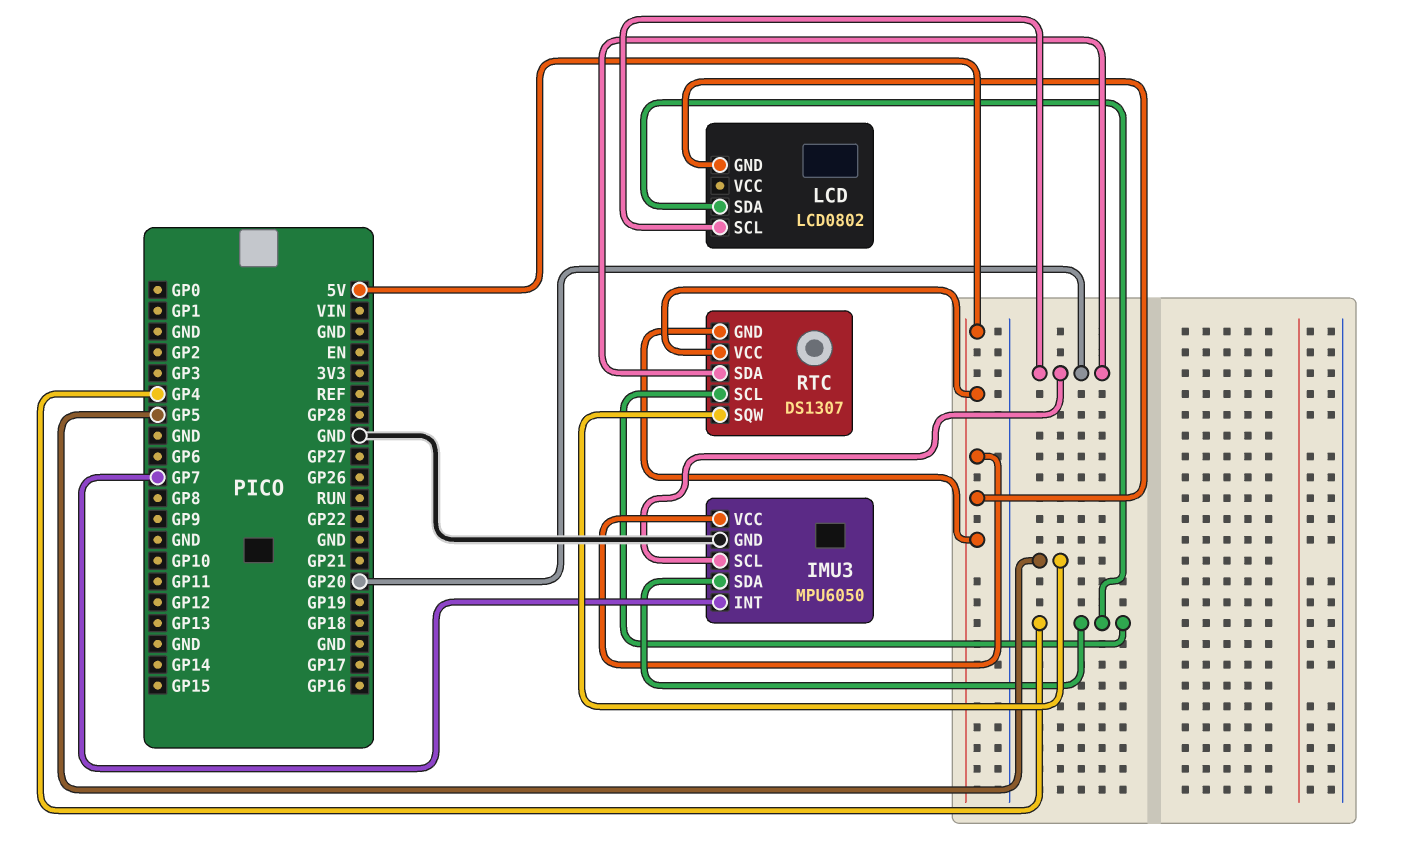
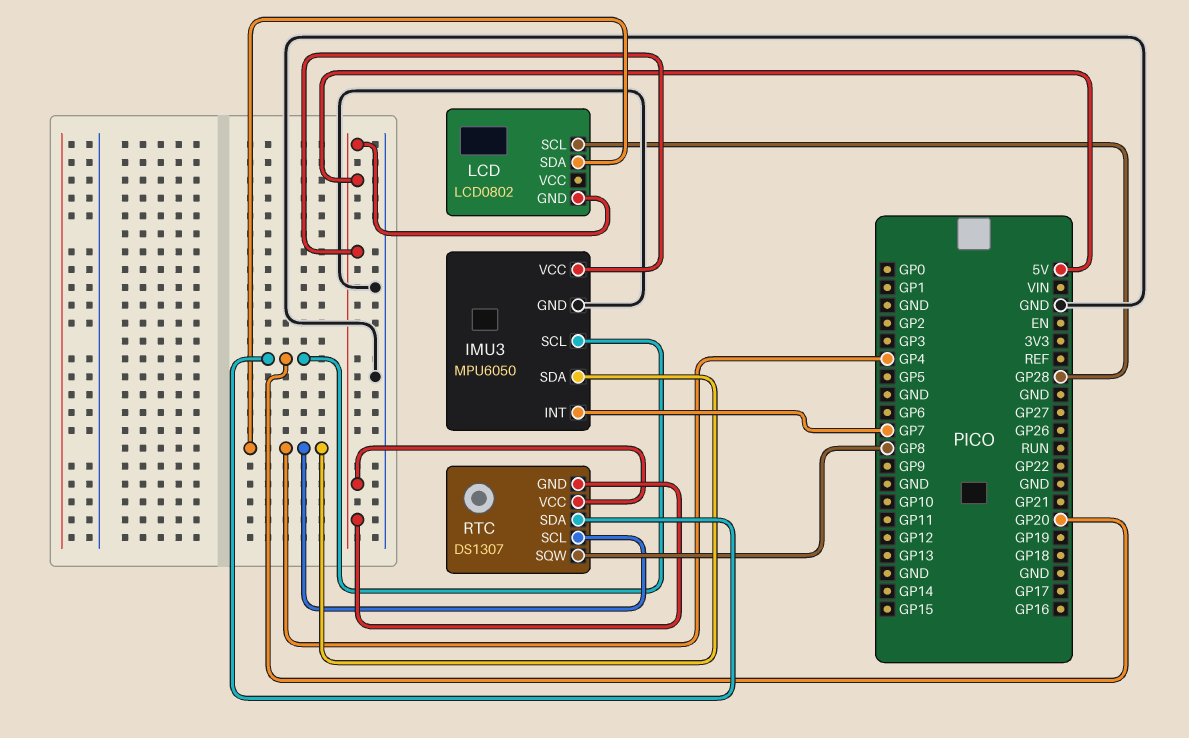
LCD pin SCL: GP20 -> GP28
RTC pin SQW: GP5 -> GP8

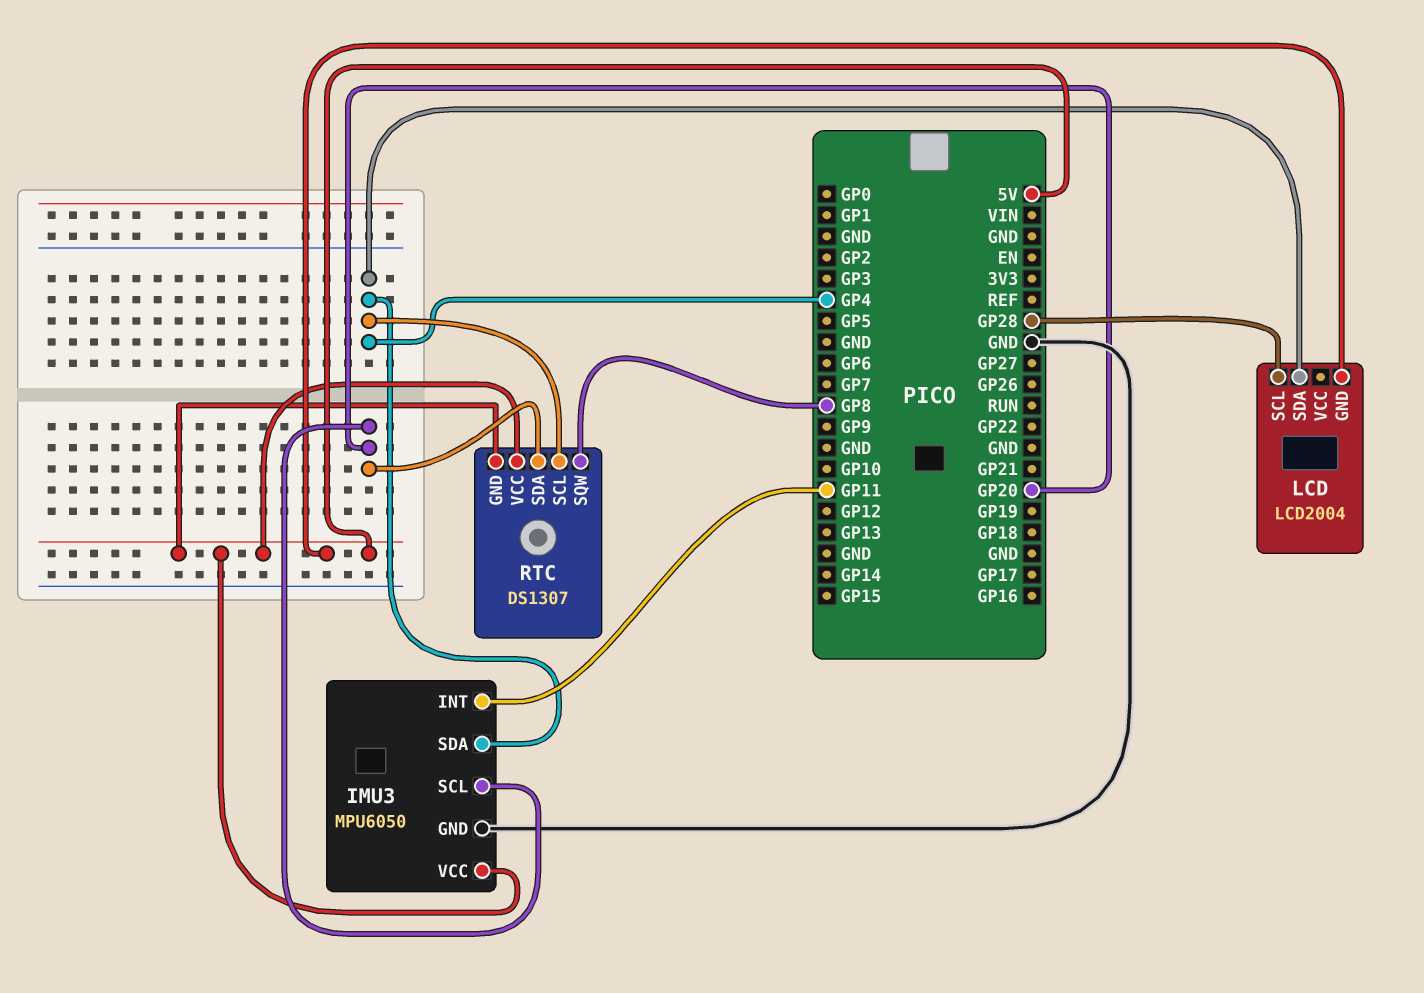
IMU3 pin INT: GP7 -> GP11
LCD: LCD0802 -> LCD2004

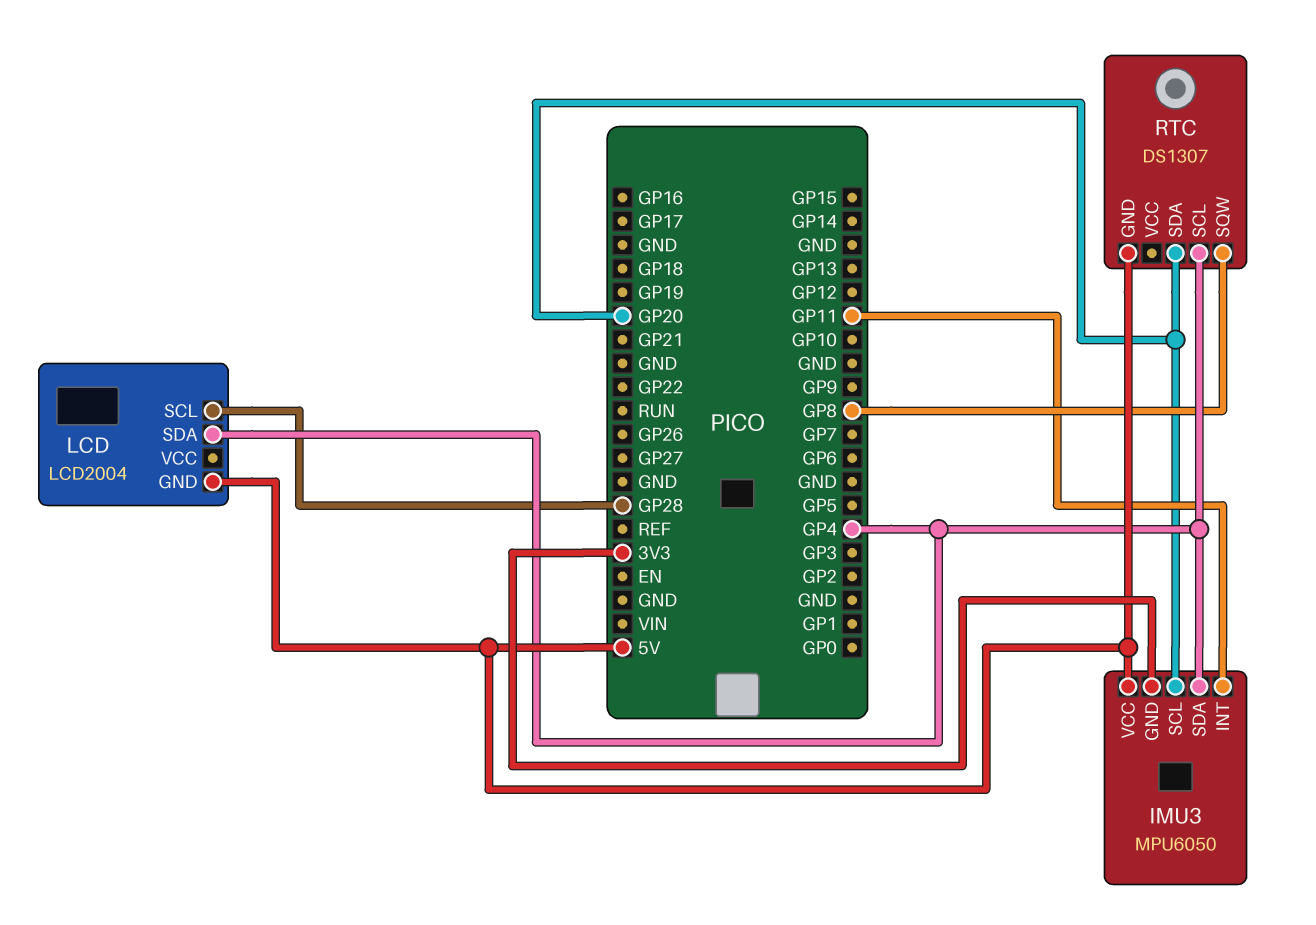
IMU3 pin GND: GND -> 3V3
RTC pin VCC: 5V -> none

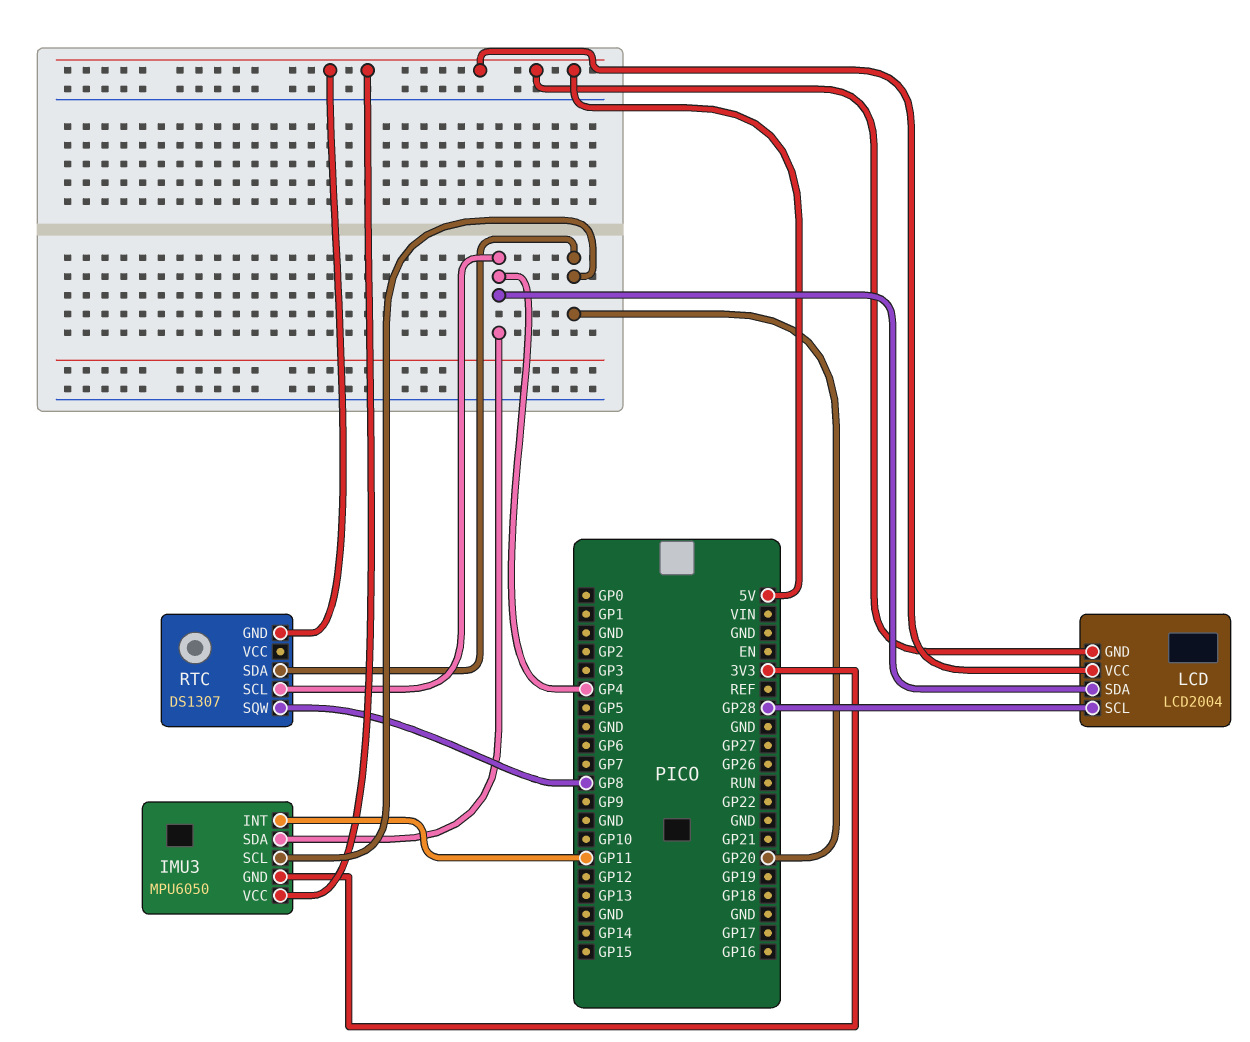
LCD pin VCC: none -> 5V

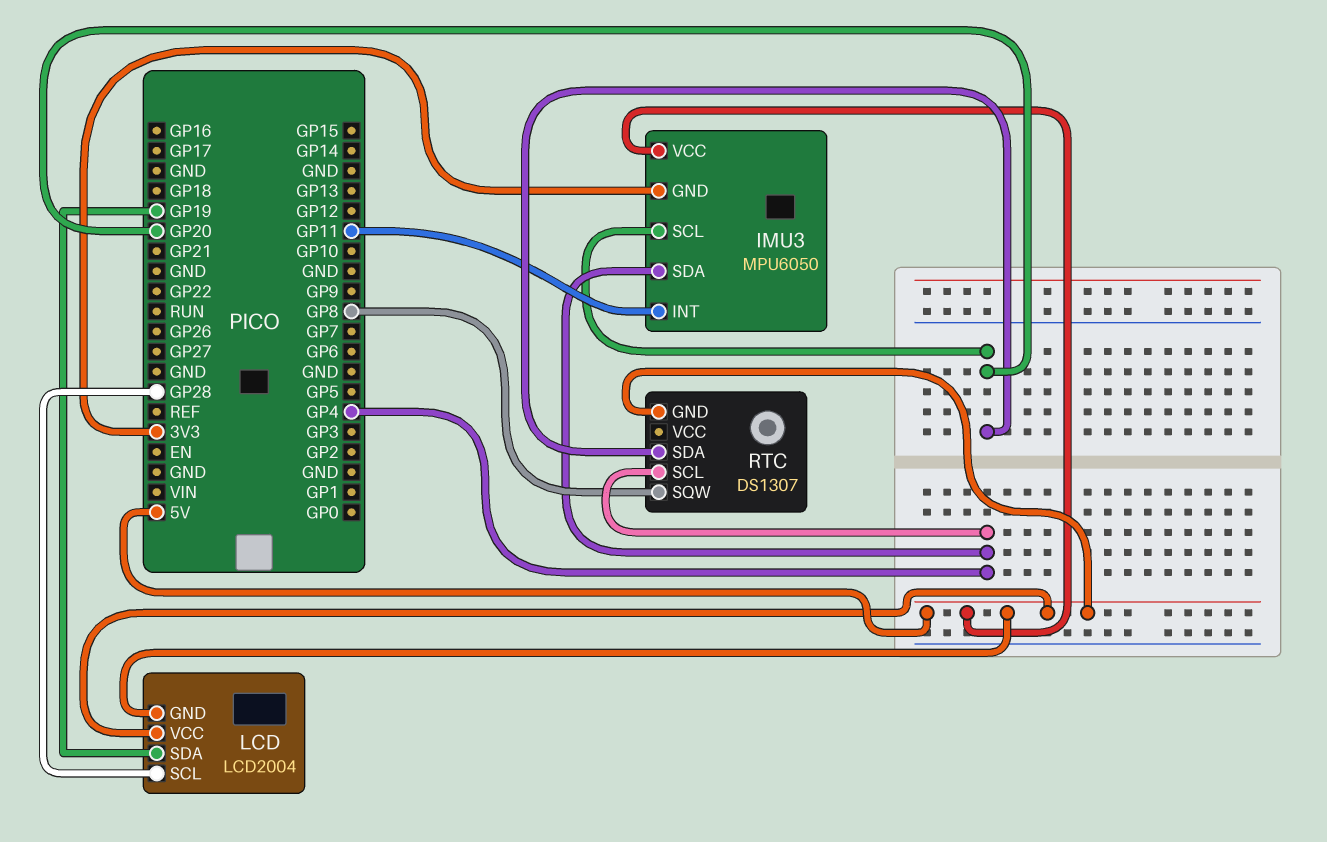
LCD pin SDA: GP4 -> GP19

